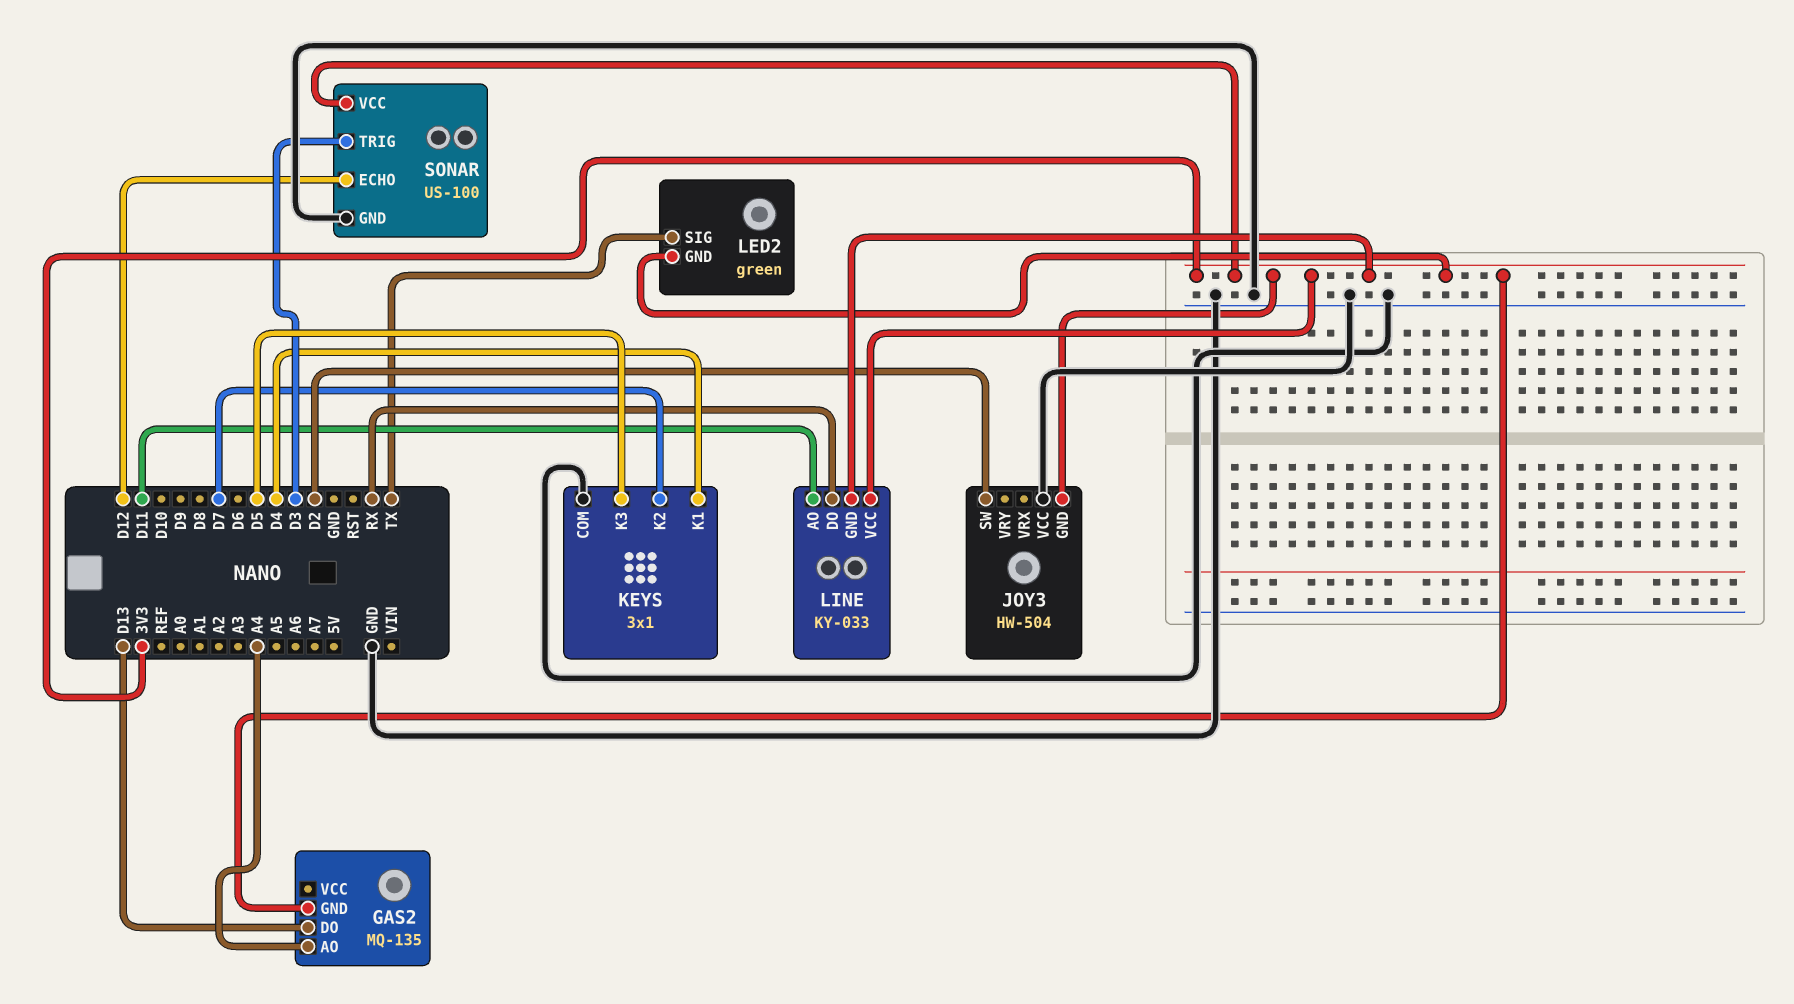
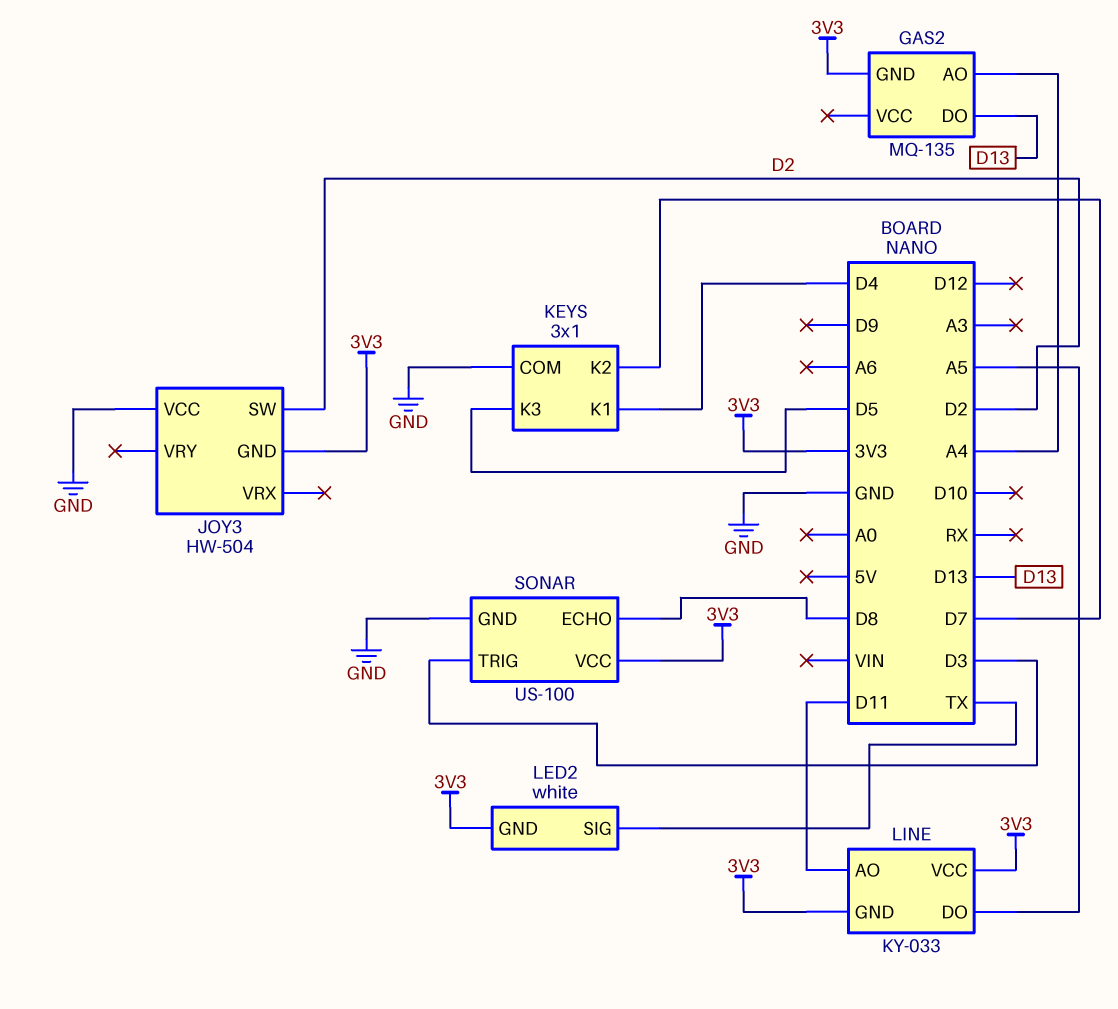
LED2: green -> white
LINE pin DO: RX -> A5
SONAR pin ECHO: D12 -> D8

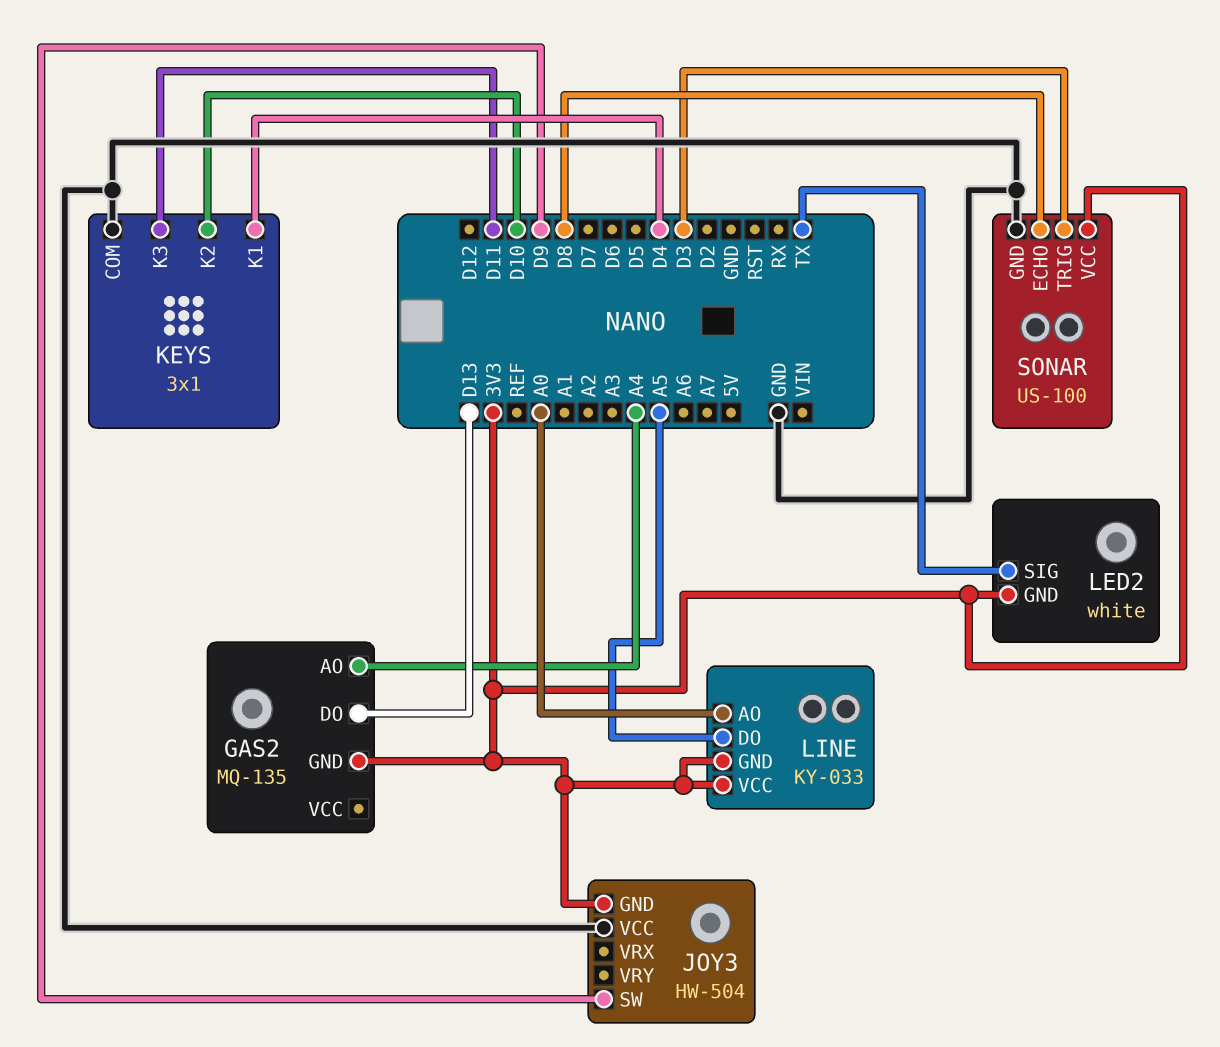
JOY3 pin SW: D2 -> D9
KEYS pin K2: D7 -> D10
KEYS pin K3: D5 -> D11
LINE pin AO: D11 -> A0

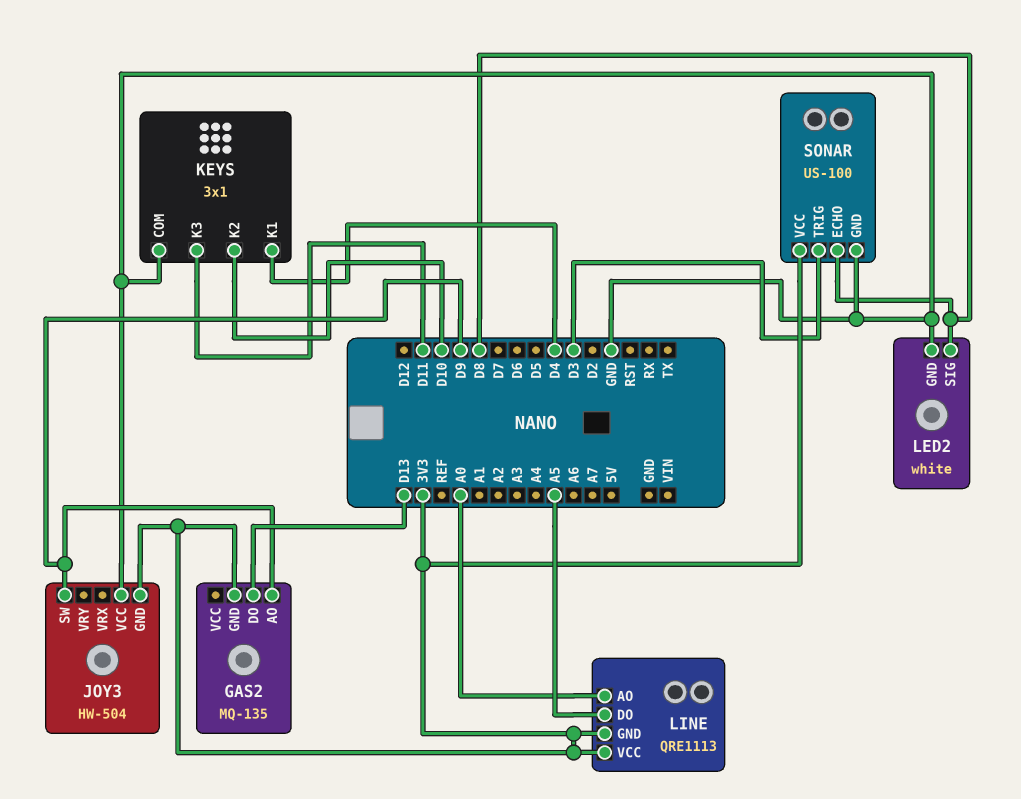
GAS2 pin AO: A4 -> D9
LED2 pin GND: 3V3 -> GND
LED2 pin SIG: TX -> D8
LINE: KY-033 -> QRE1113

